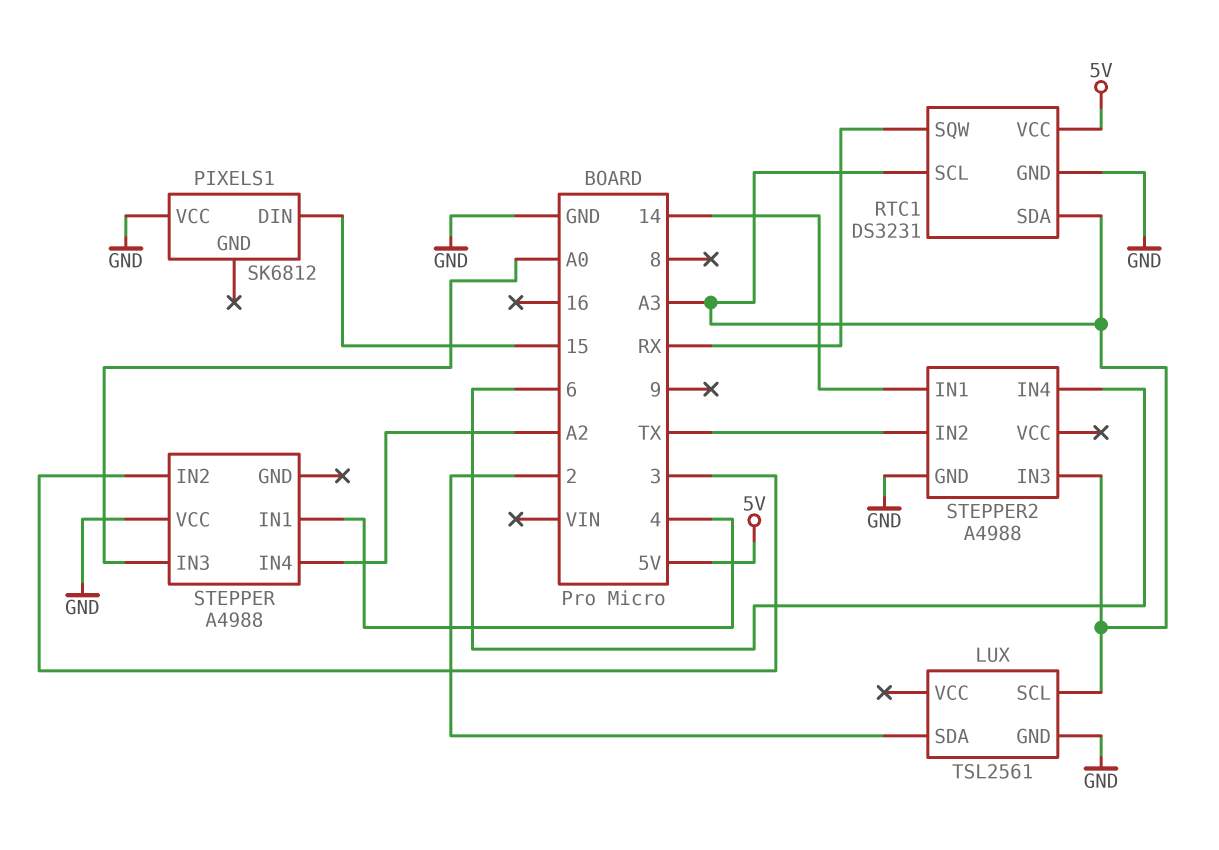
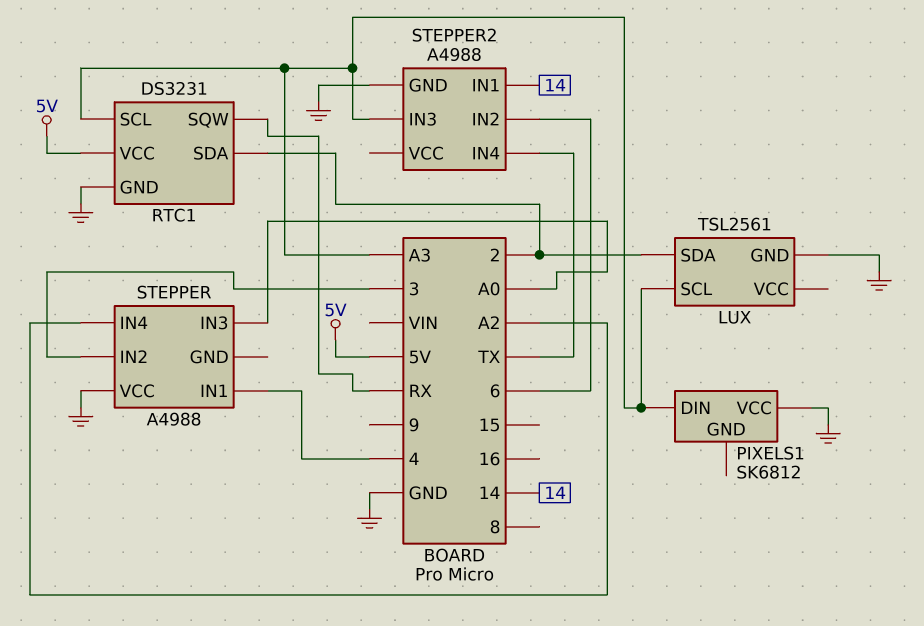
PIXELS1 pin DIN: 15 -> A3
RTC1 pin SDA: A3 -> 2
STEPPER2 pin IN2: TX -> 6
STEPPER2 pin IN4: 6 -> TX

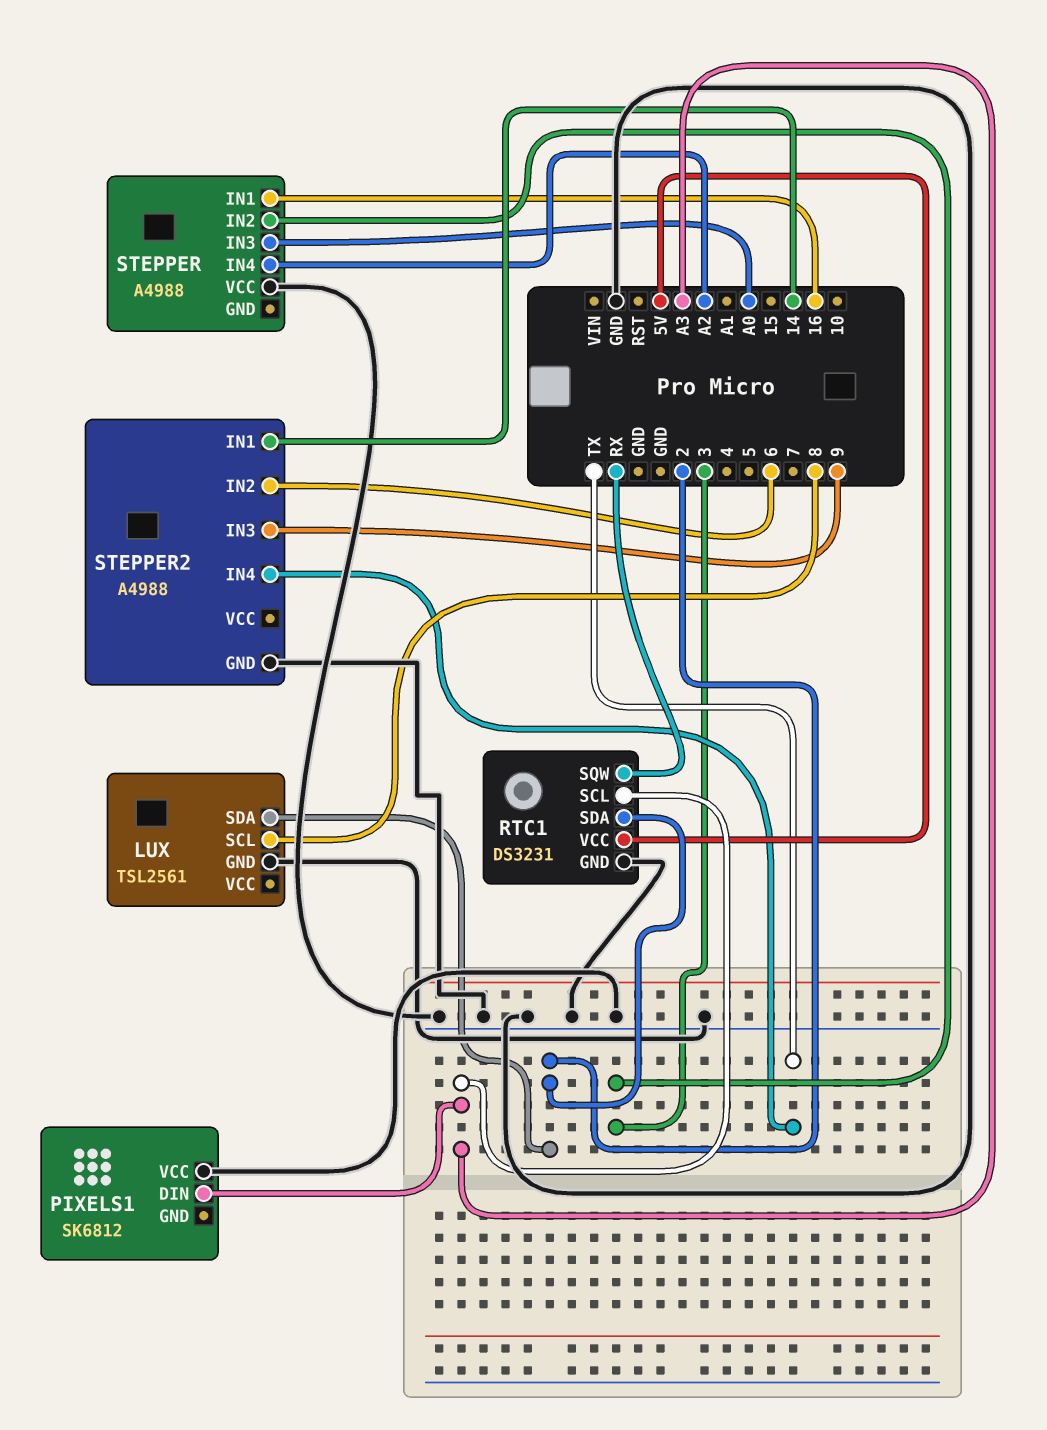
LUX pin SCL: A3 -> 8
STEPPER pin IN1: 4 -> 16
STEPPER2 pin IN3: A3 -> 9

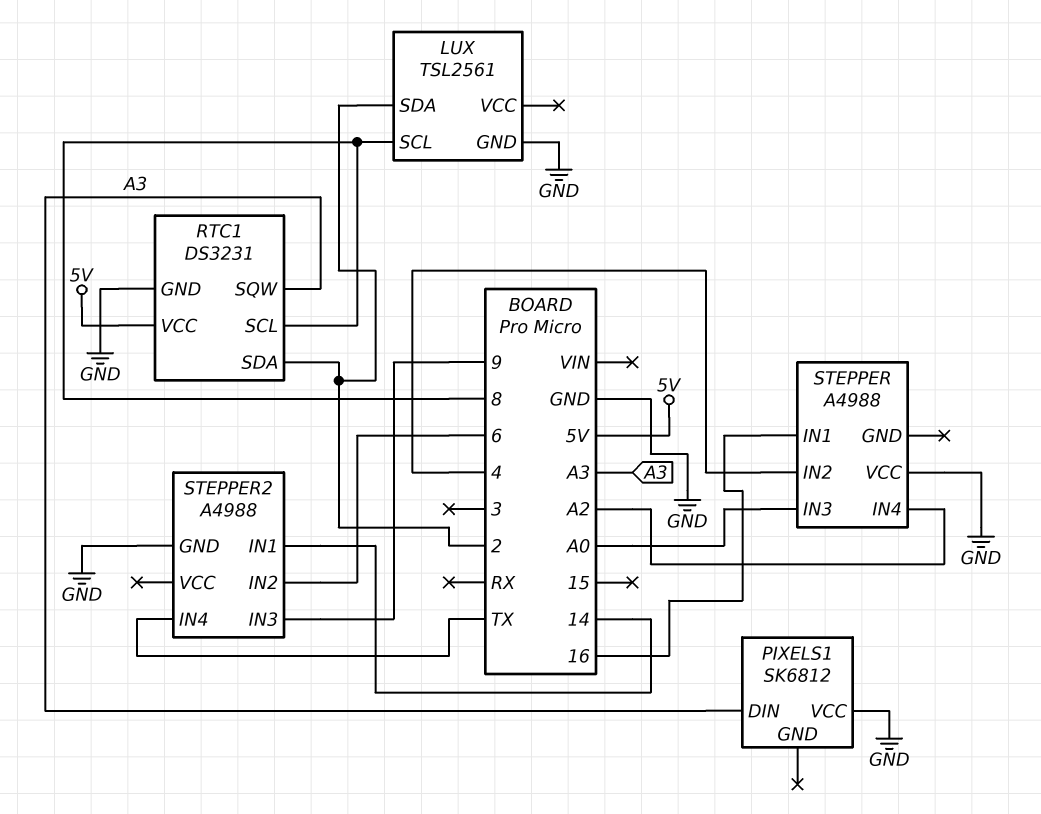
RTC1 pin SCL: A3 -> 8
RTC1 pin SQW: RX -> A3
STEPPER pin IN2: 3 -> 4

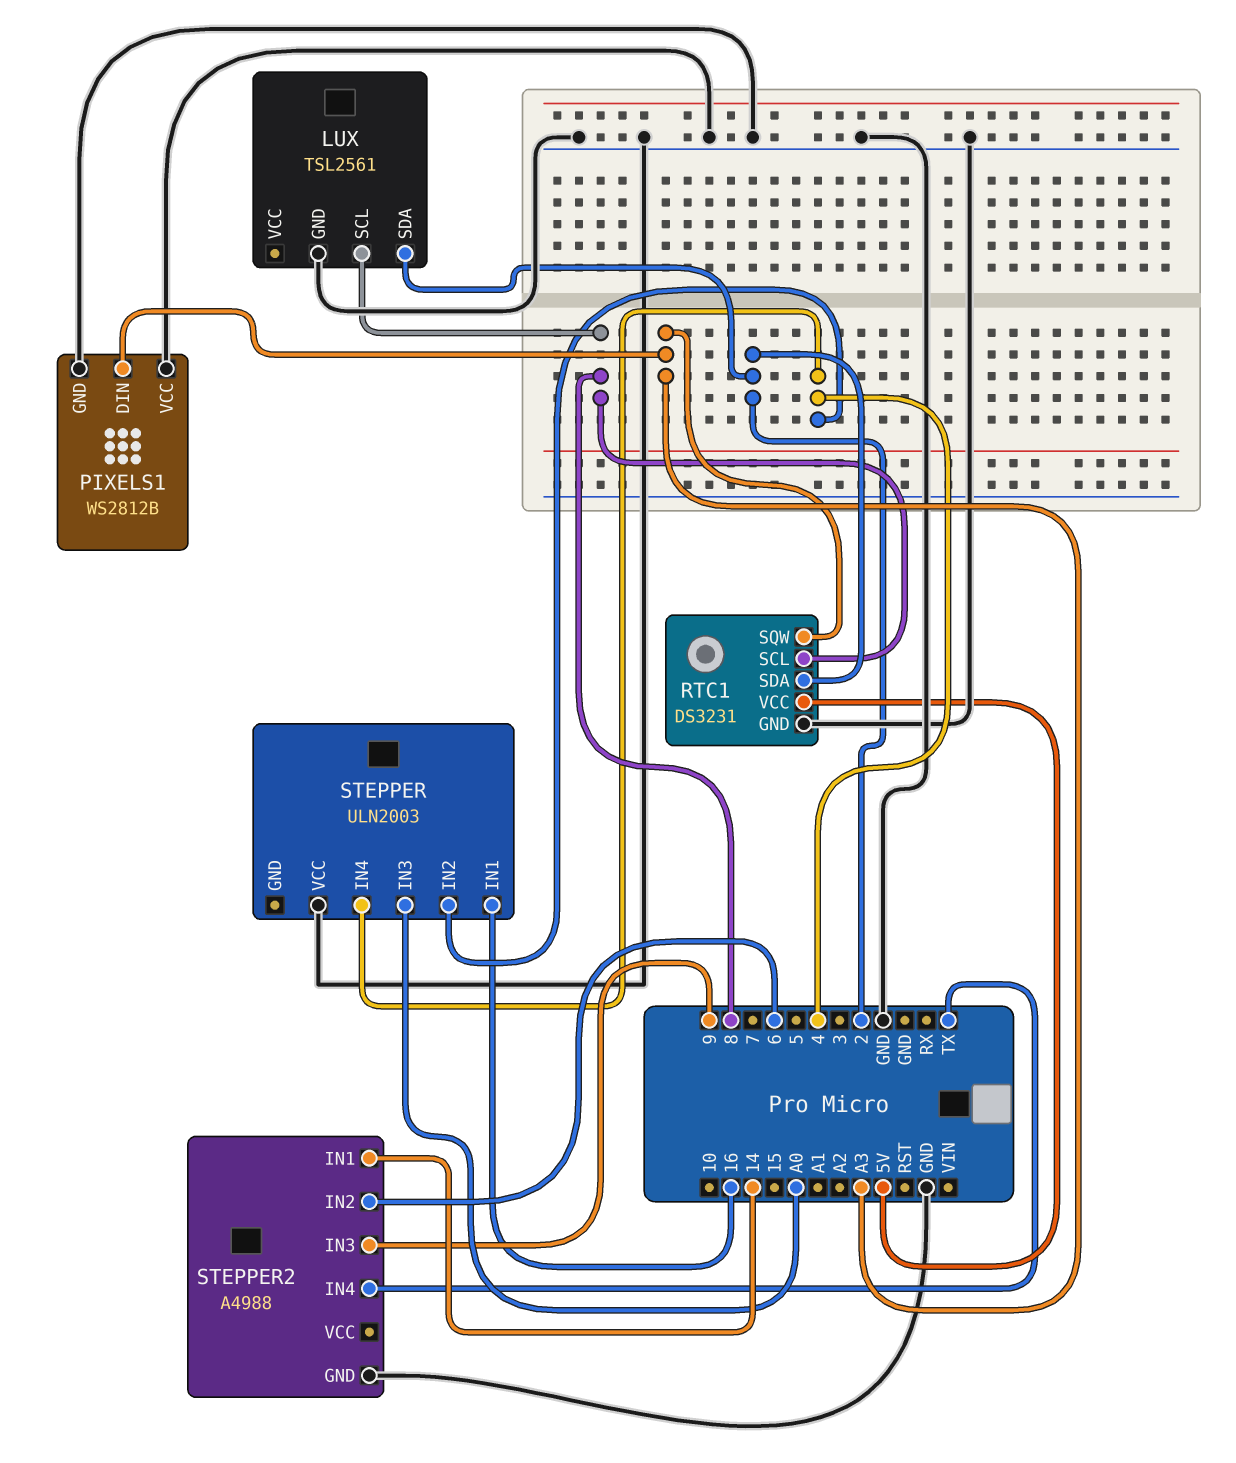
PIXELS1: SK6812 -> WS2812B
PIXELS1 pin GND: none -> GND
STEPPER: A4988 -> ULN2003
STEPPER pin IN4: A2 -> 4

